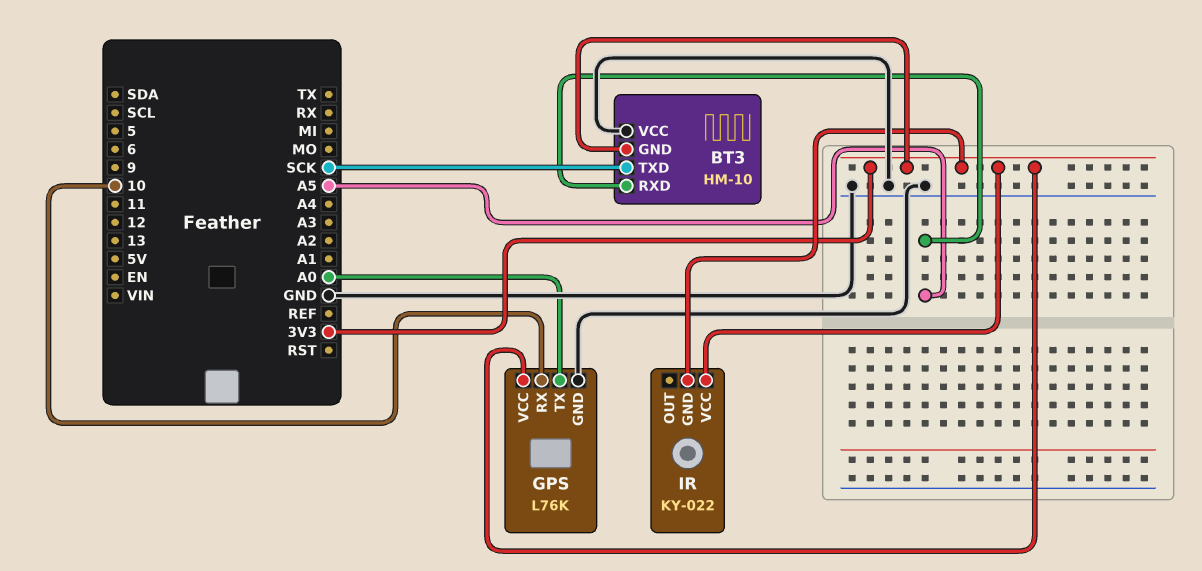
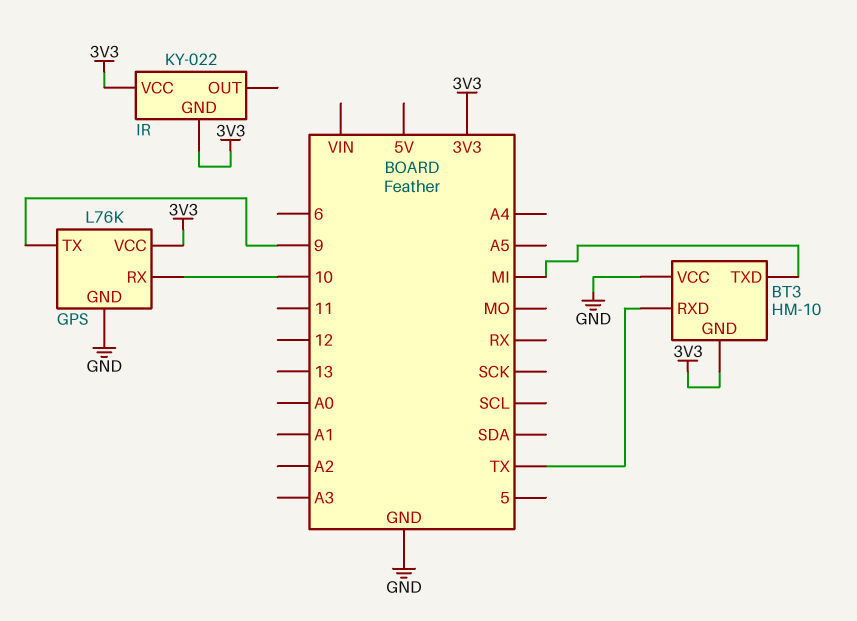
BT3 pin RXD: A5 -> TX
BT3 pin TXD: SCK -> MI
GPS pin TX: A0 -> 9

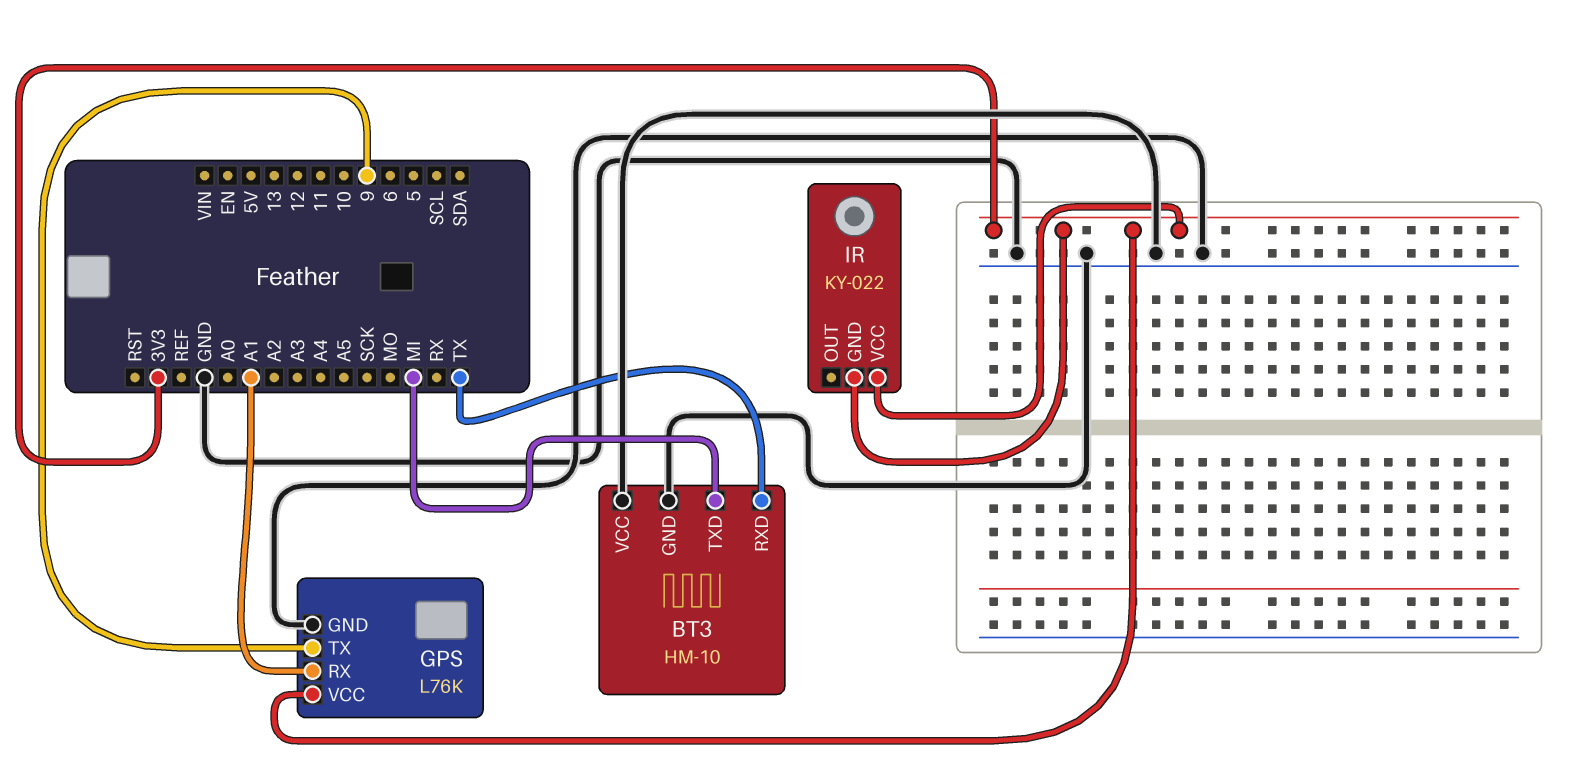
BT3 pin GND: 3V3 -> GND
GPS pin RX: 10 -> A1

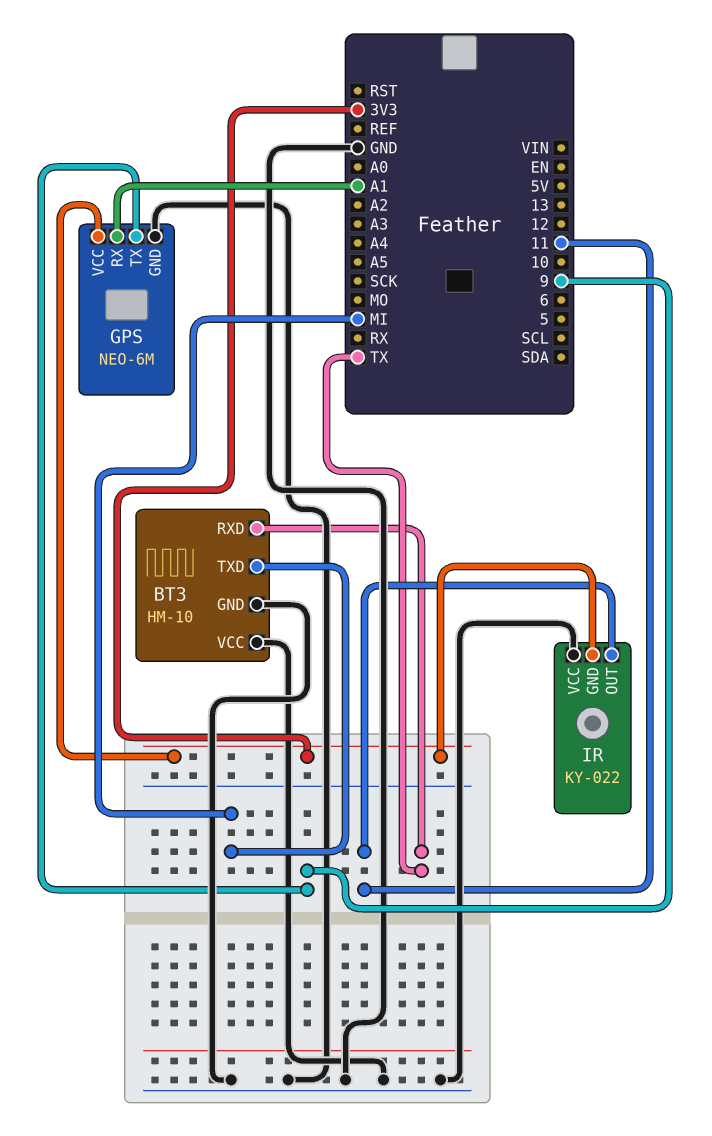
GPS: L76K -> NEO-6M
IR pin OUT: none -> 11
IR pin VCC: 3V3 -> GND

